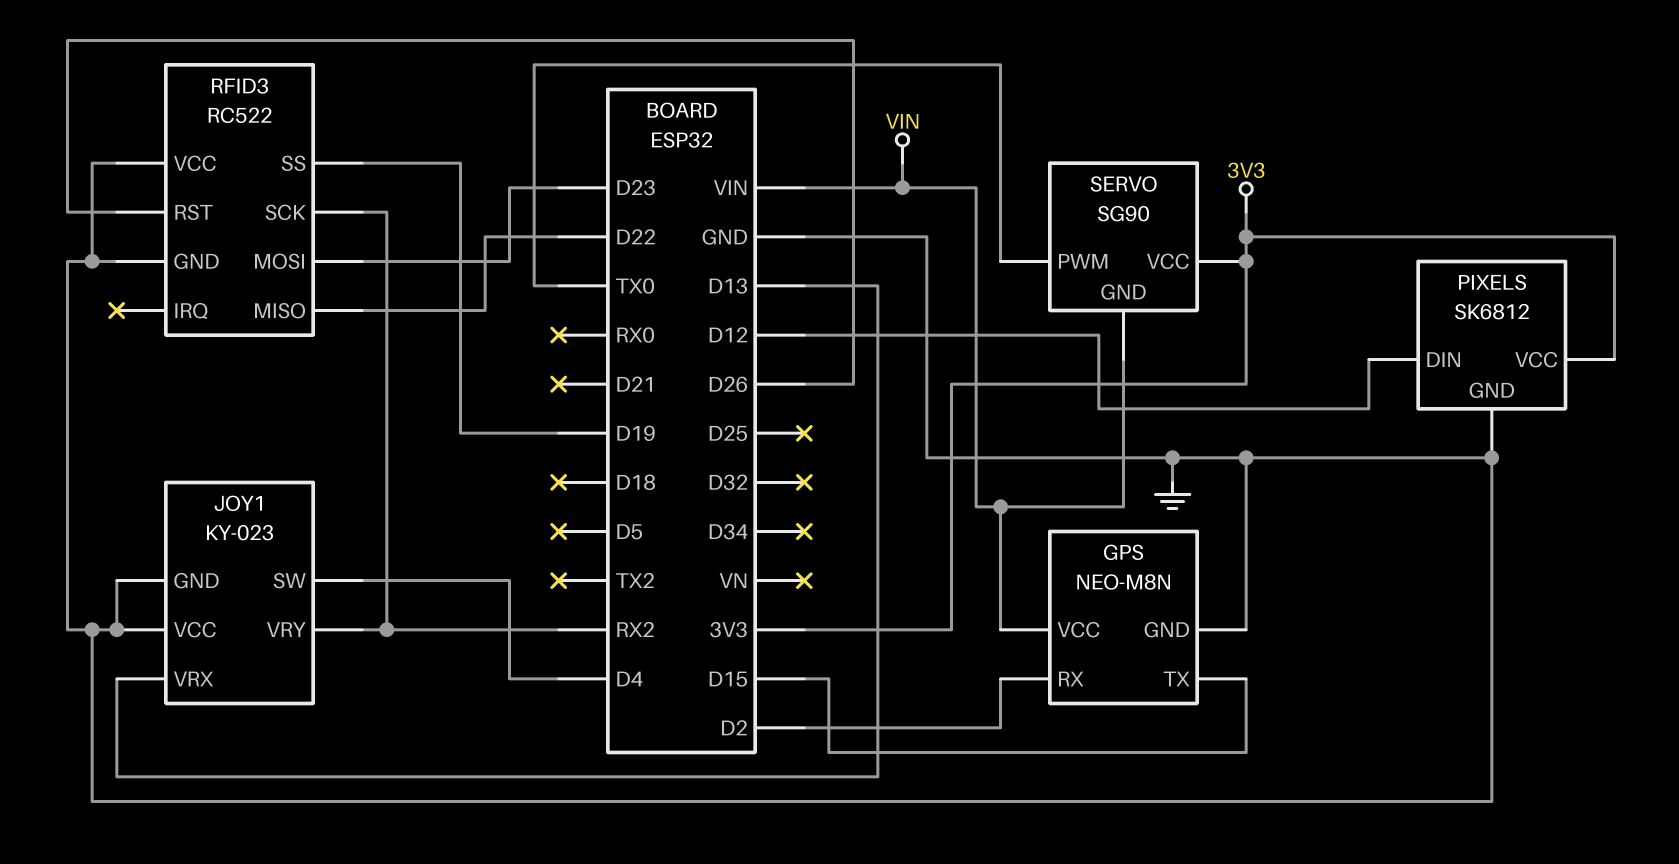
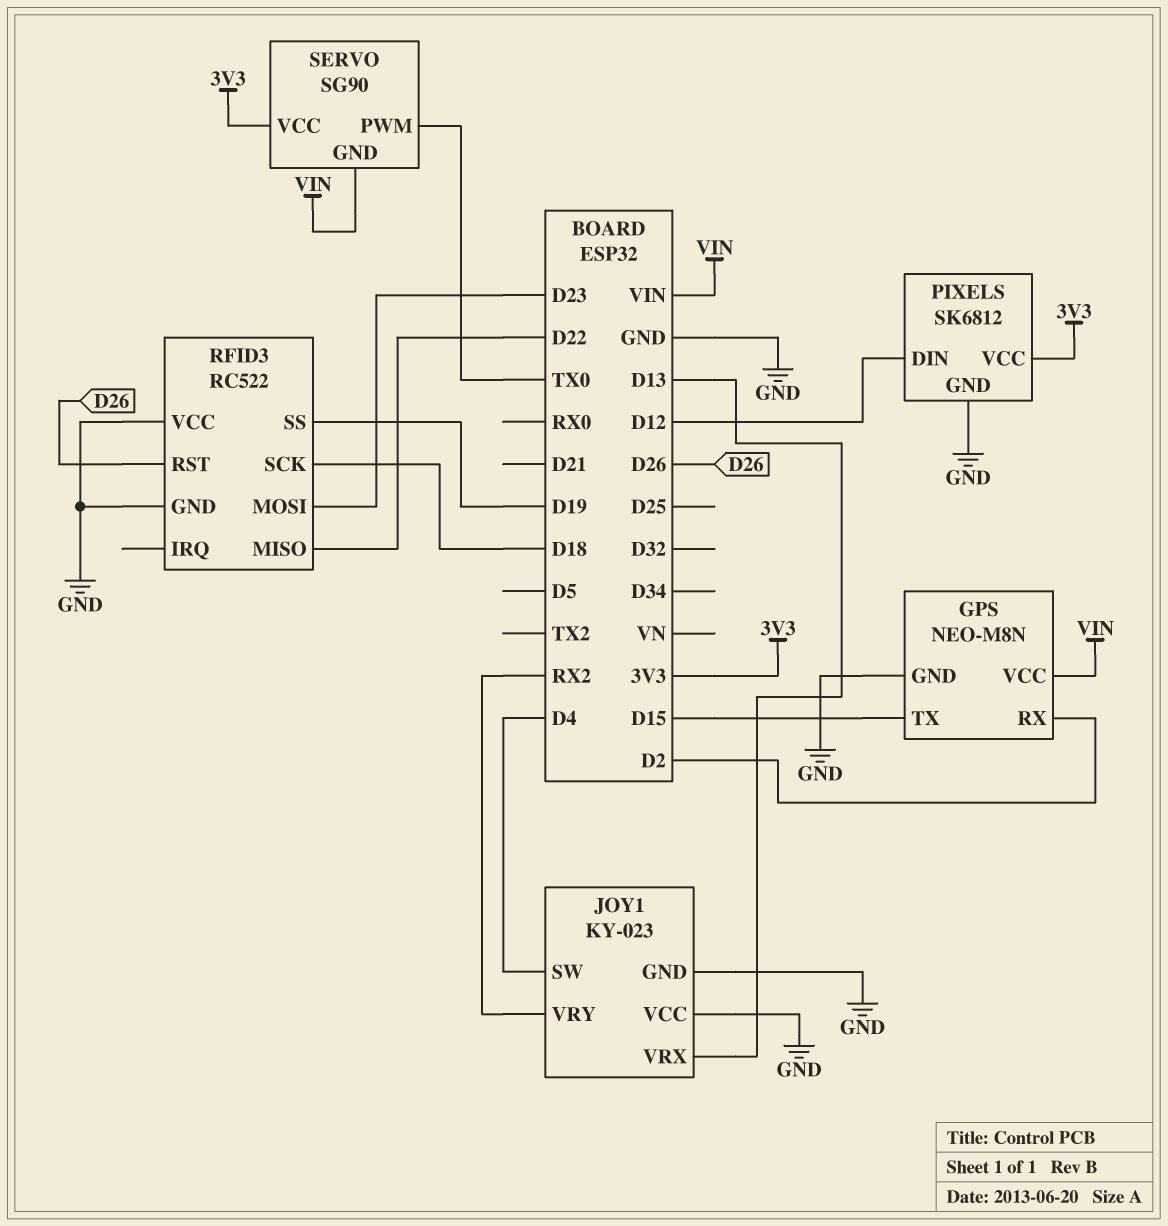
RFID3 pin SCK: RX2 -> D18

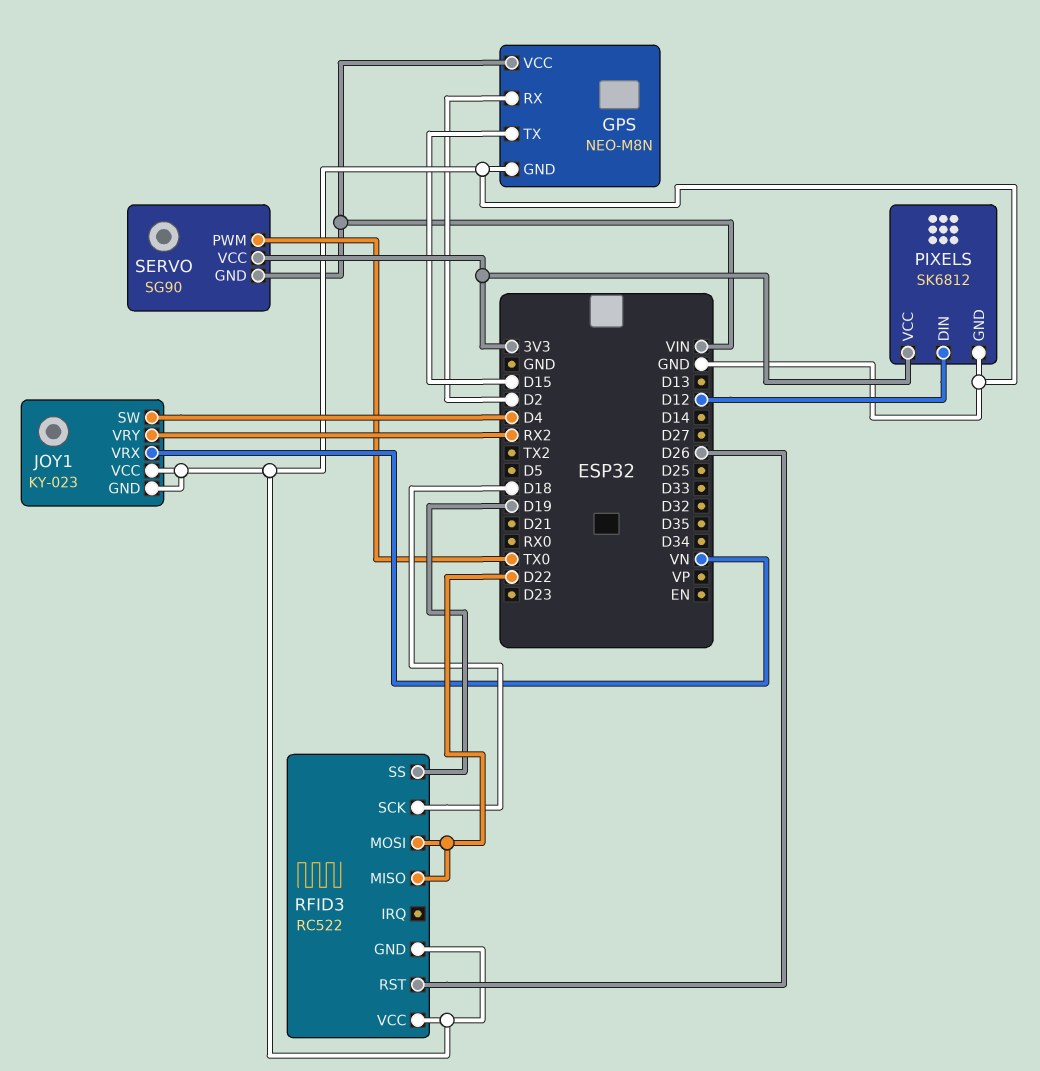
JOY1 pin VRX: D13 -> VN
RFID3 pin MOSI: D23 -> D22

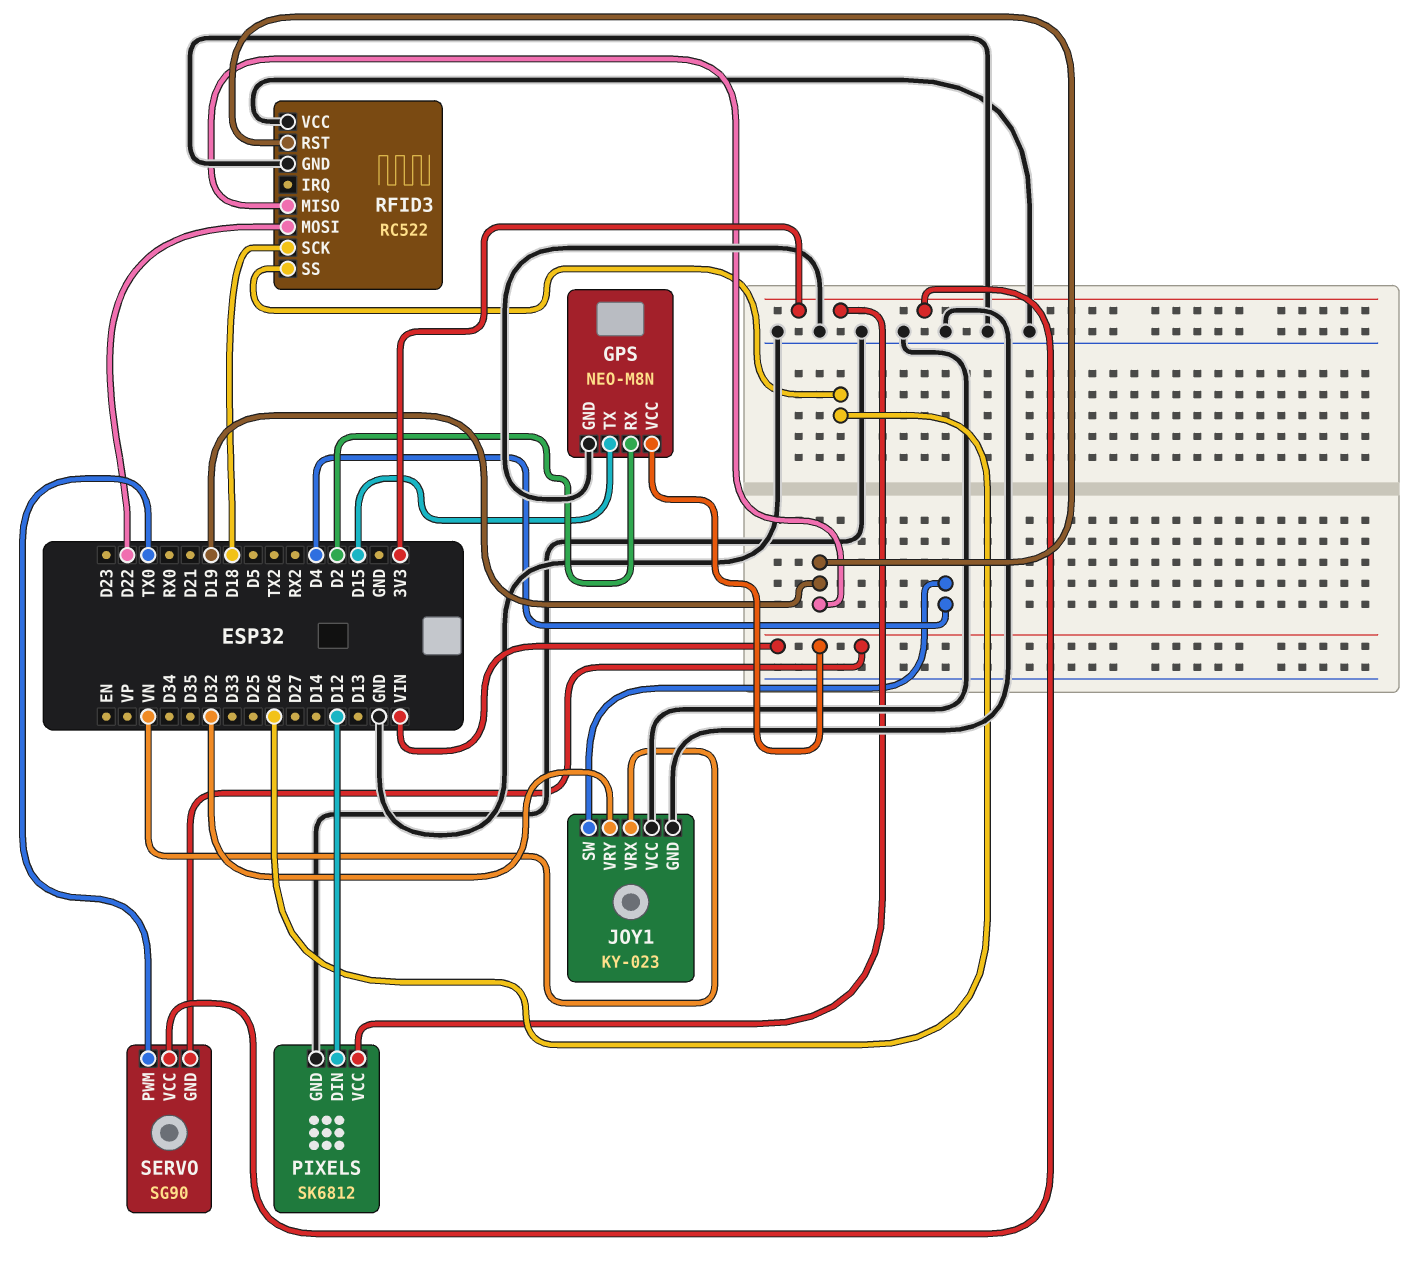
JOY1 pin VRY: RX2 -> D32
RFID3 pin MISO: D22 -> D19
RFID3 pin RST: D26 -> D19
RFID3 pin SS: D19 -> D26

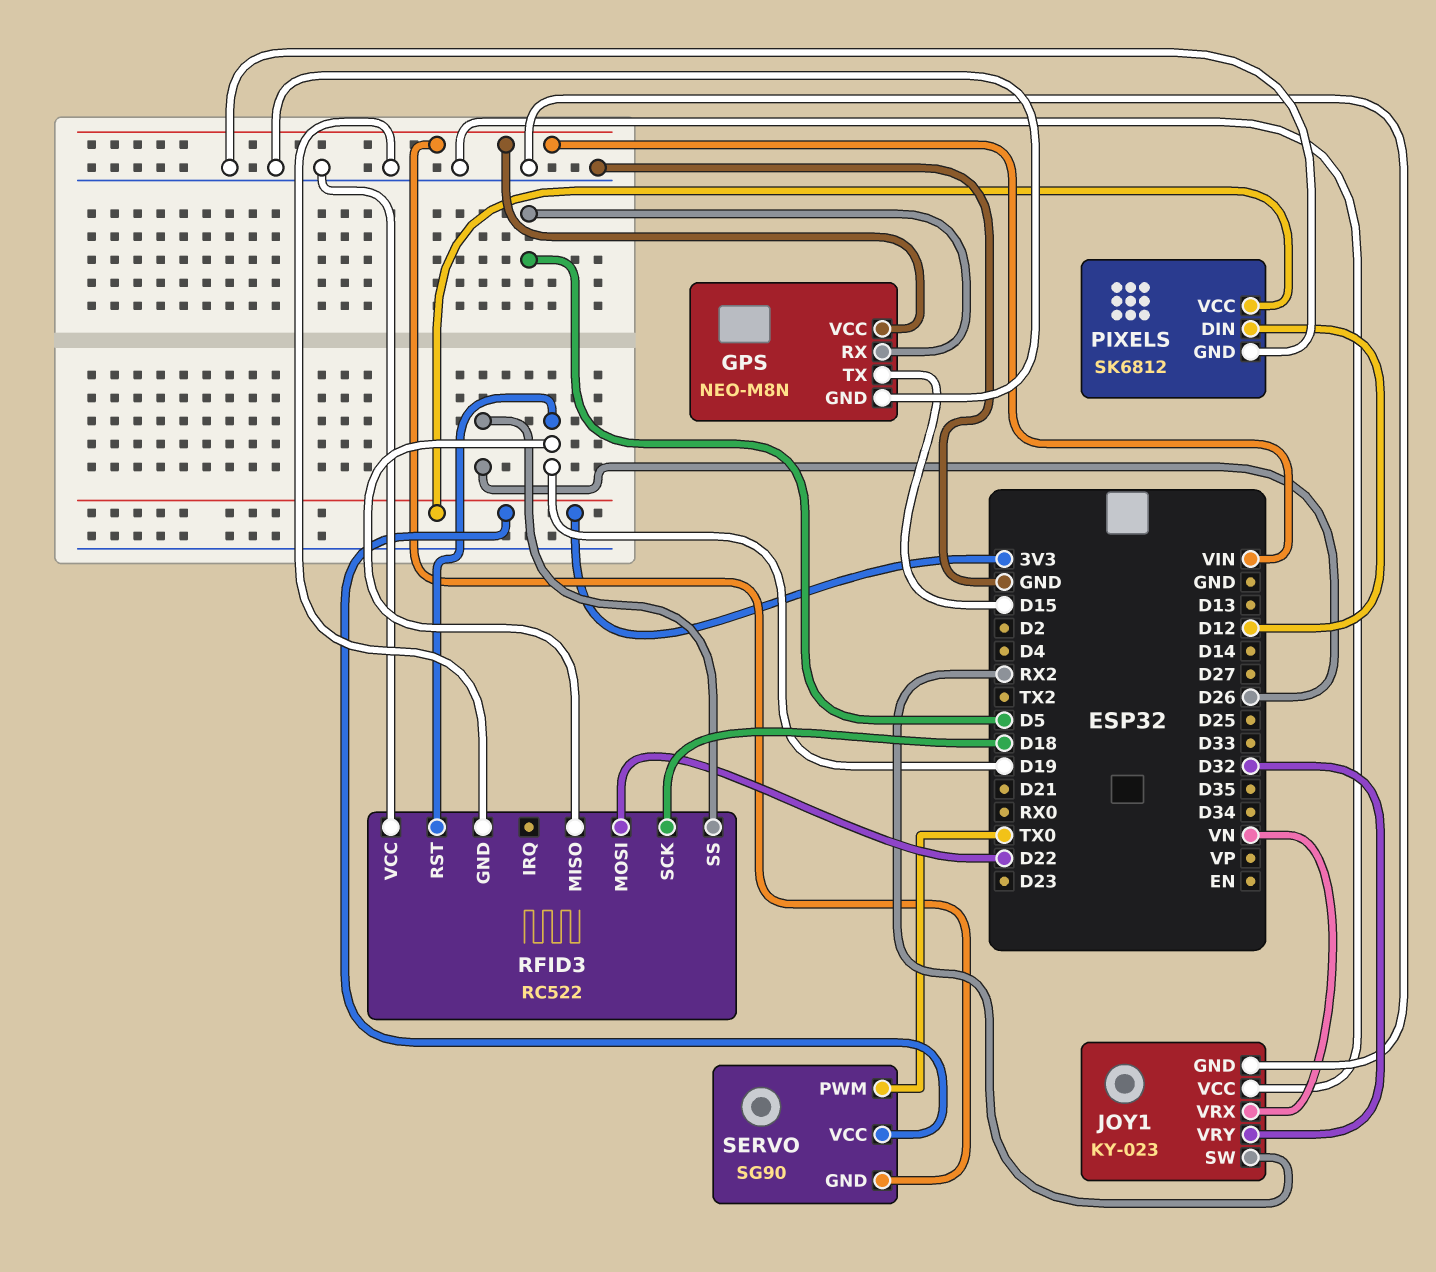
GPS pin RX: D2 -> D5
JOY1 pin SW: D4 -> RX2

